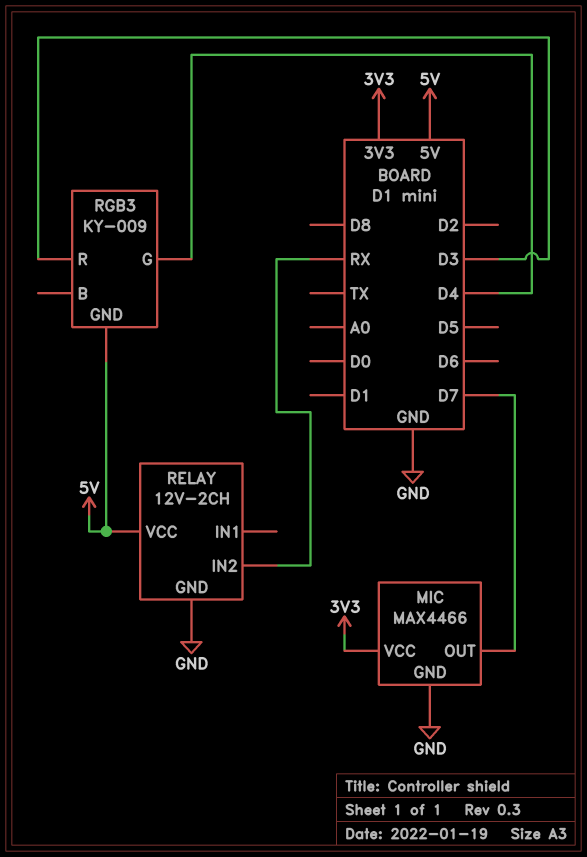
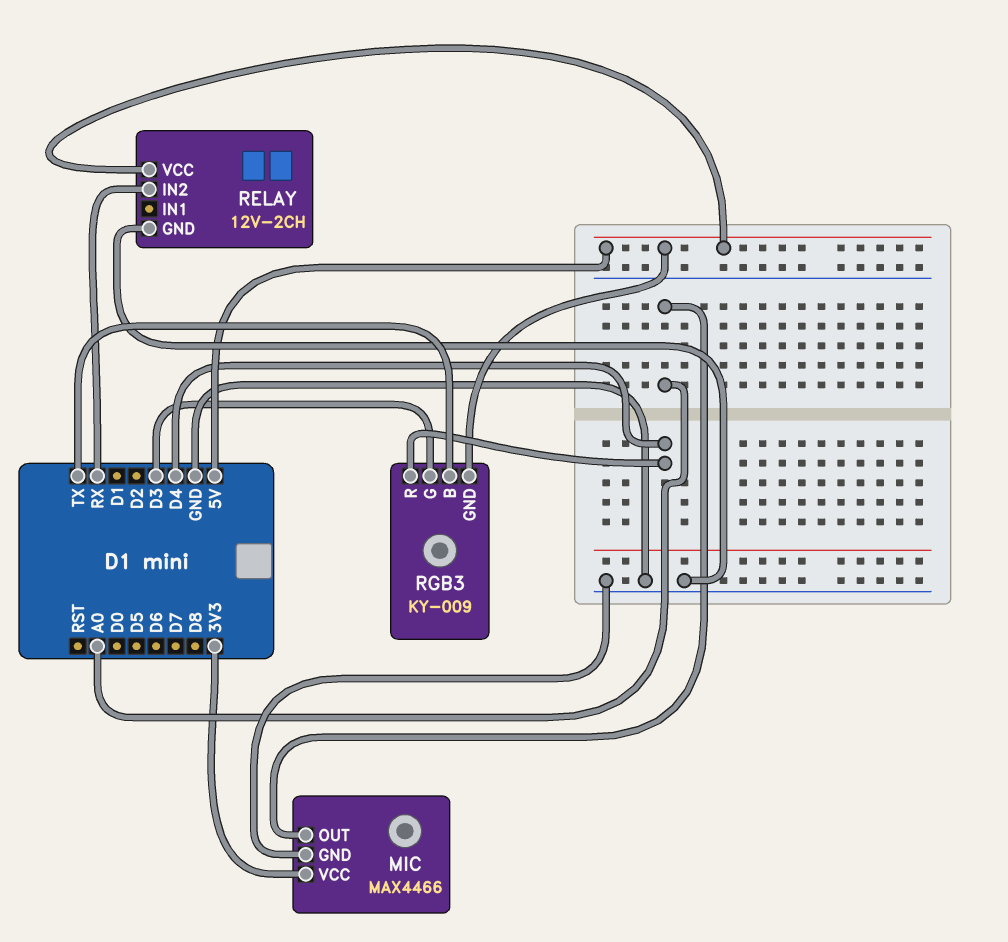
MIC pin OUT: D7 -> A0
RGB3 pin B: none -> TX
RGB3 pin G: D4 -> D3
RGB3 pin R: D3 -> D4

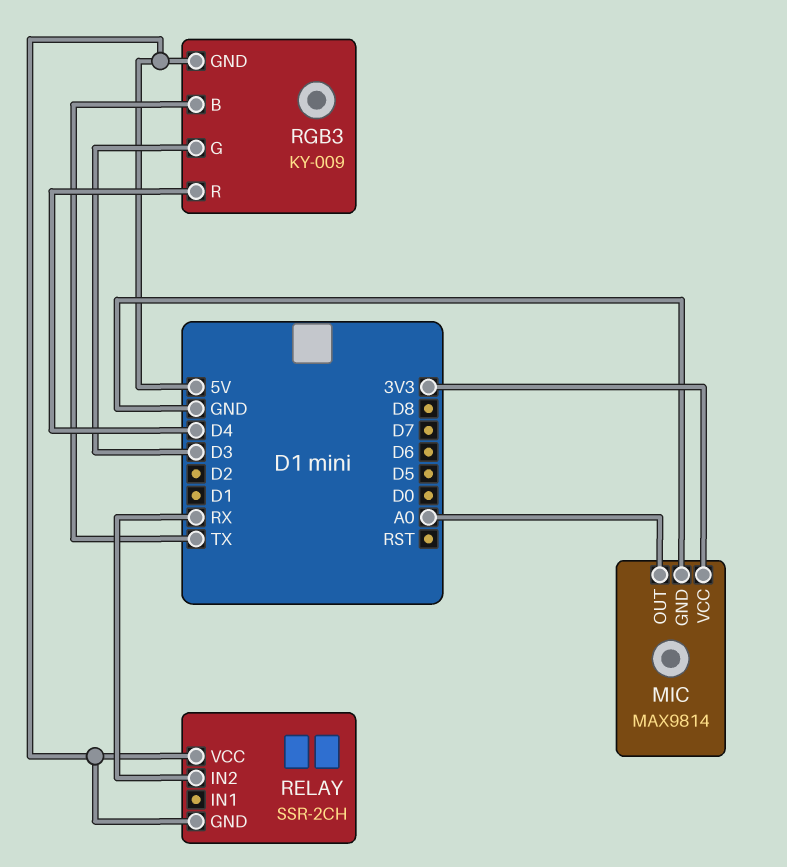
MIC: MAX4466 -> MAX9814
RELAY: 12V-2CH -> SSR-2CH
RELAY pin GND: GND -> 5V

